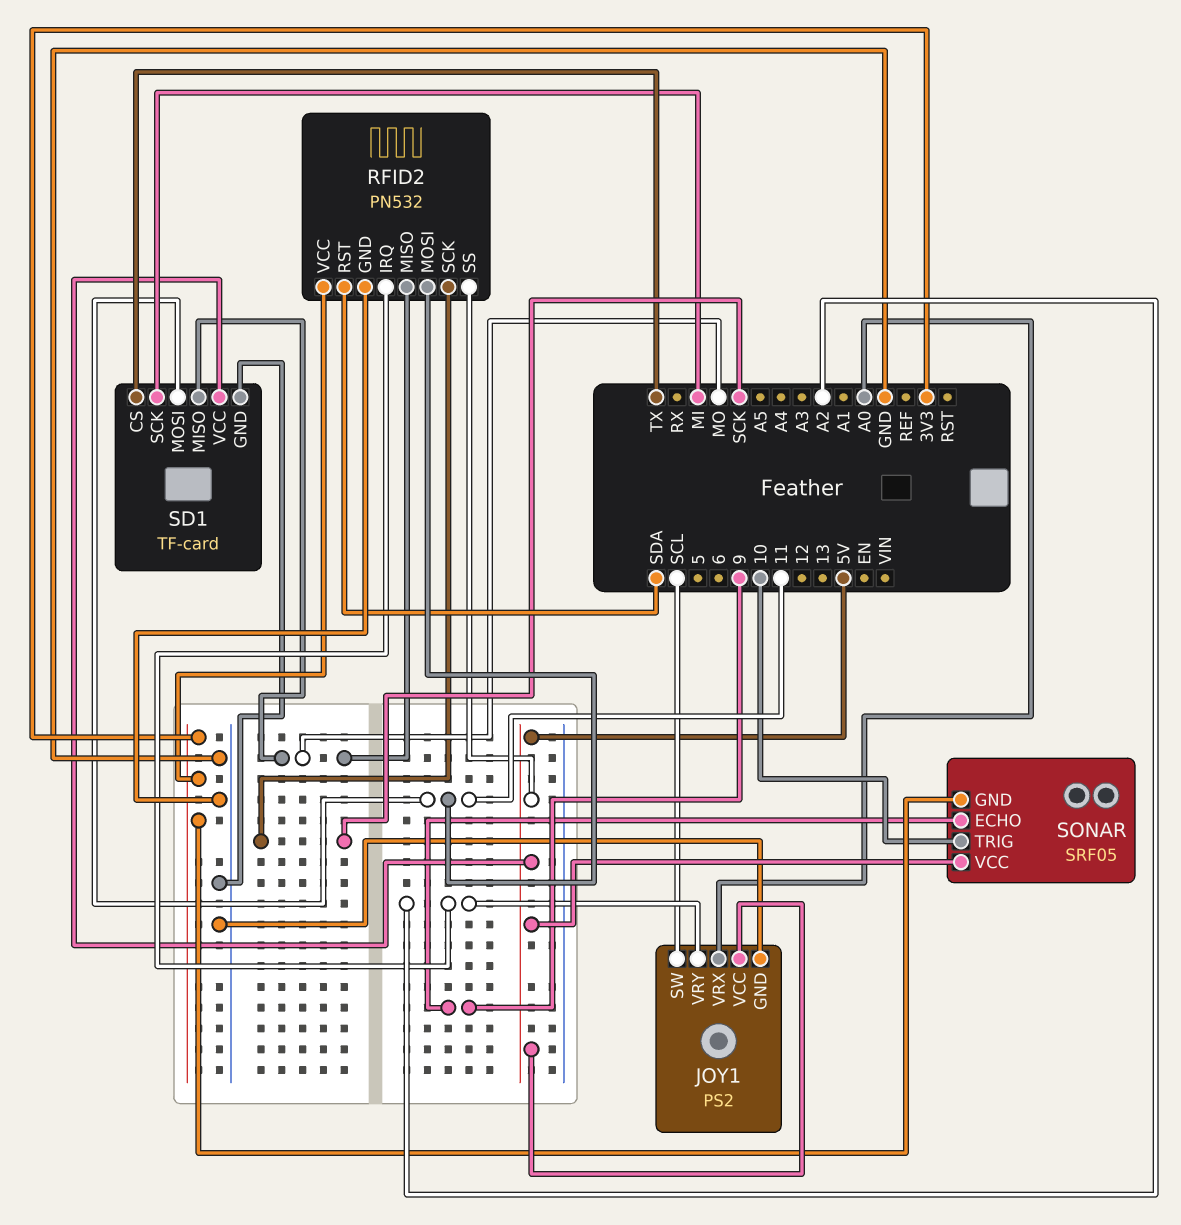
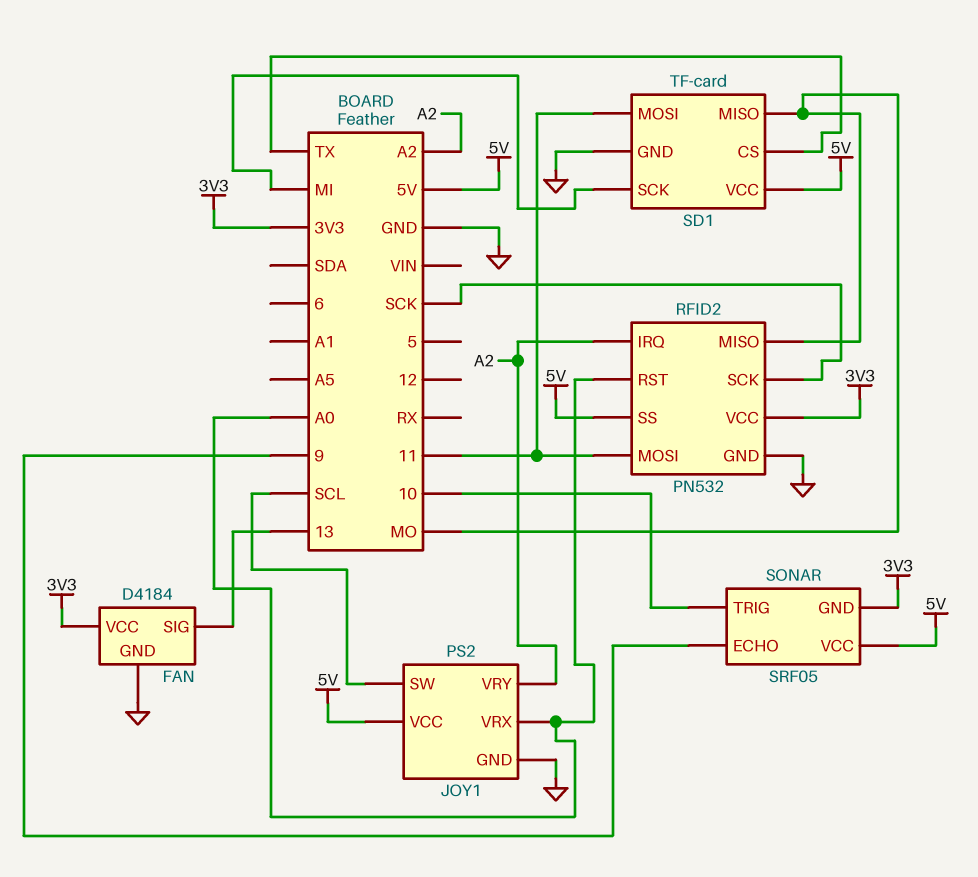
FAN: none -> D4184
FAN pin GND: none -> GND
FAN pin SIG: none -> 13
FAN pin VCC: none -> 3V3
RFID2 pin RST: SDA -> A0

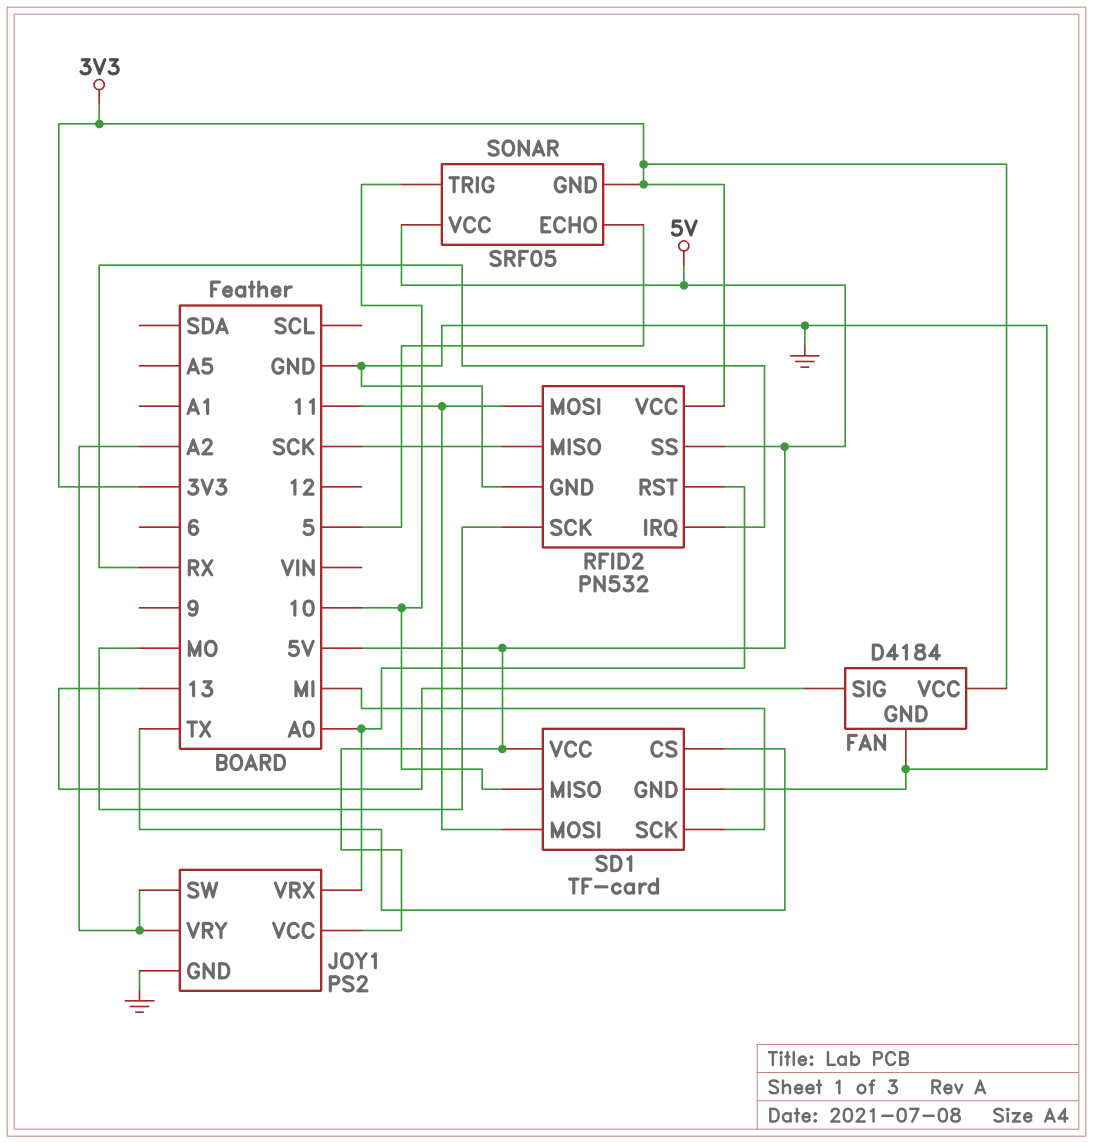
JOY1 pin SW: SCL -> A2
RFID2 pin IRQ: A2 -> RX
RFID2 pin MISO: MO -> SCK
RFID2 pin SCK: SCK -> MO
SD1 pin MISO: MO -> 10
SONAR pin ECHO: 9 -> 5

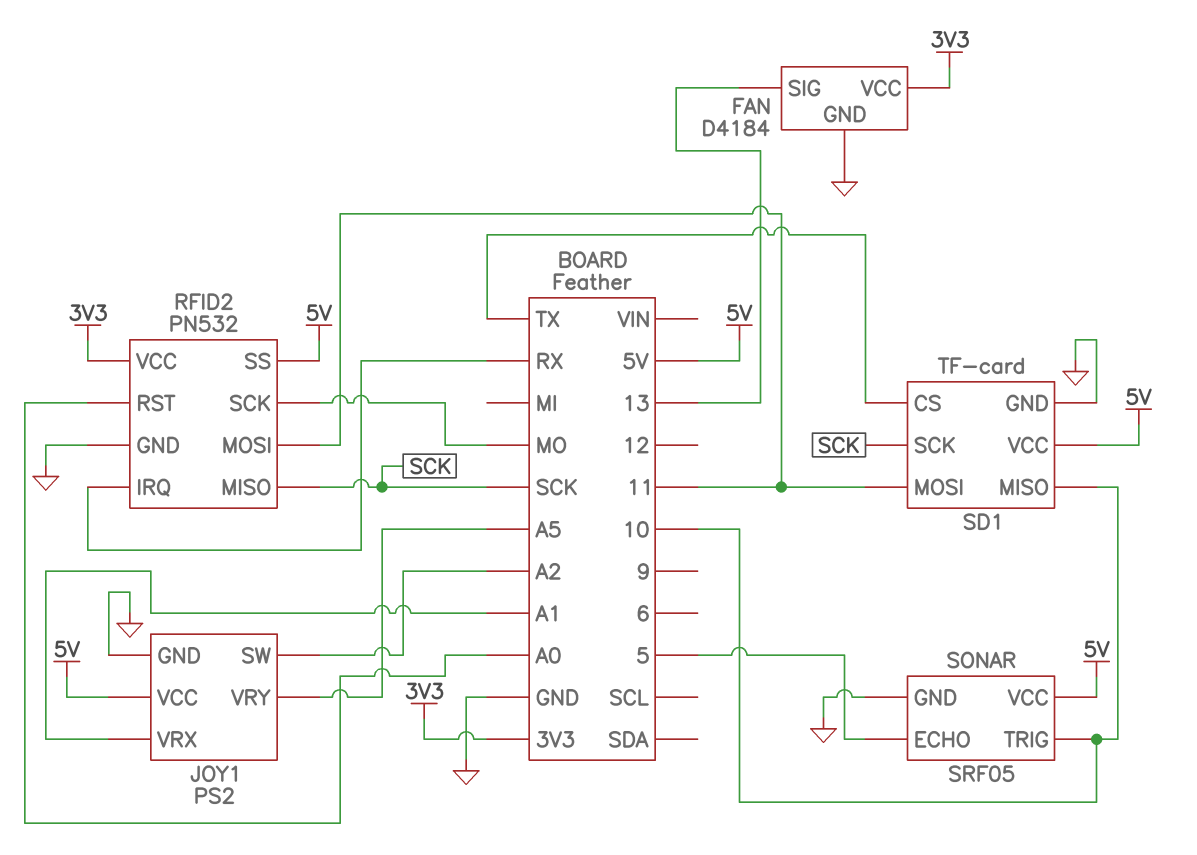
JOY1 pin VRX: A0 -> A1
JOY1 pin VRY: A2 -> A5
SD1 pin SCK: MI -> SCK
SONAR pin GND: 3V3 -> GND

